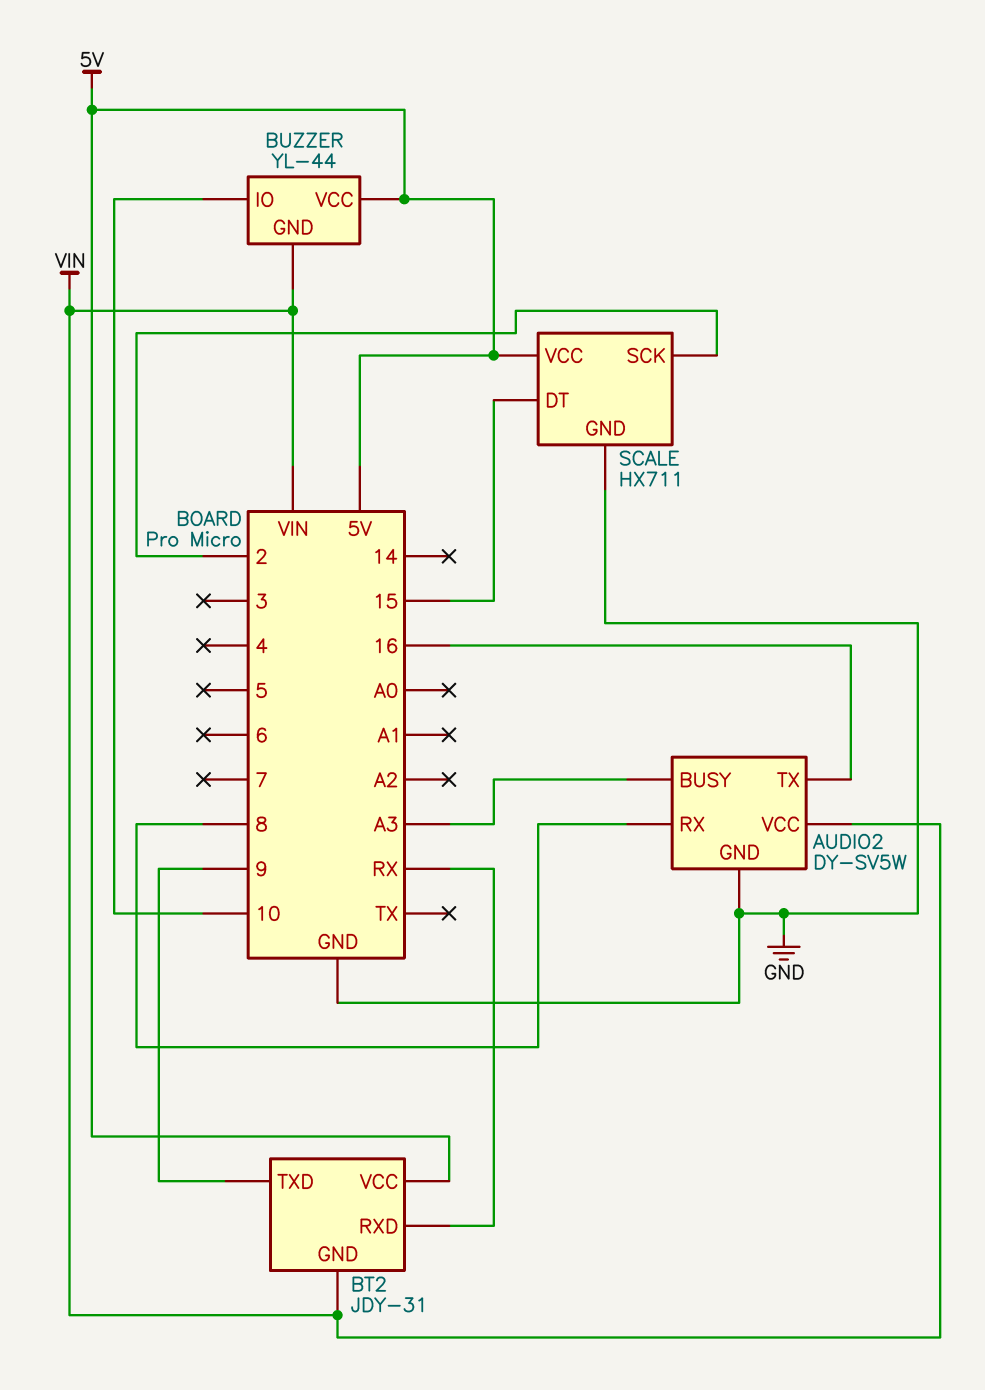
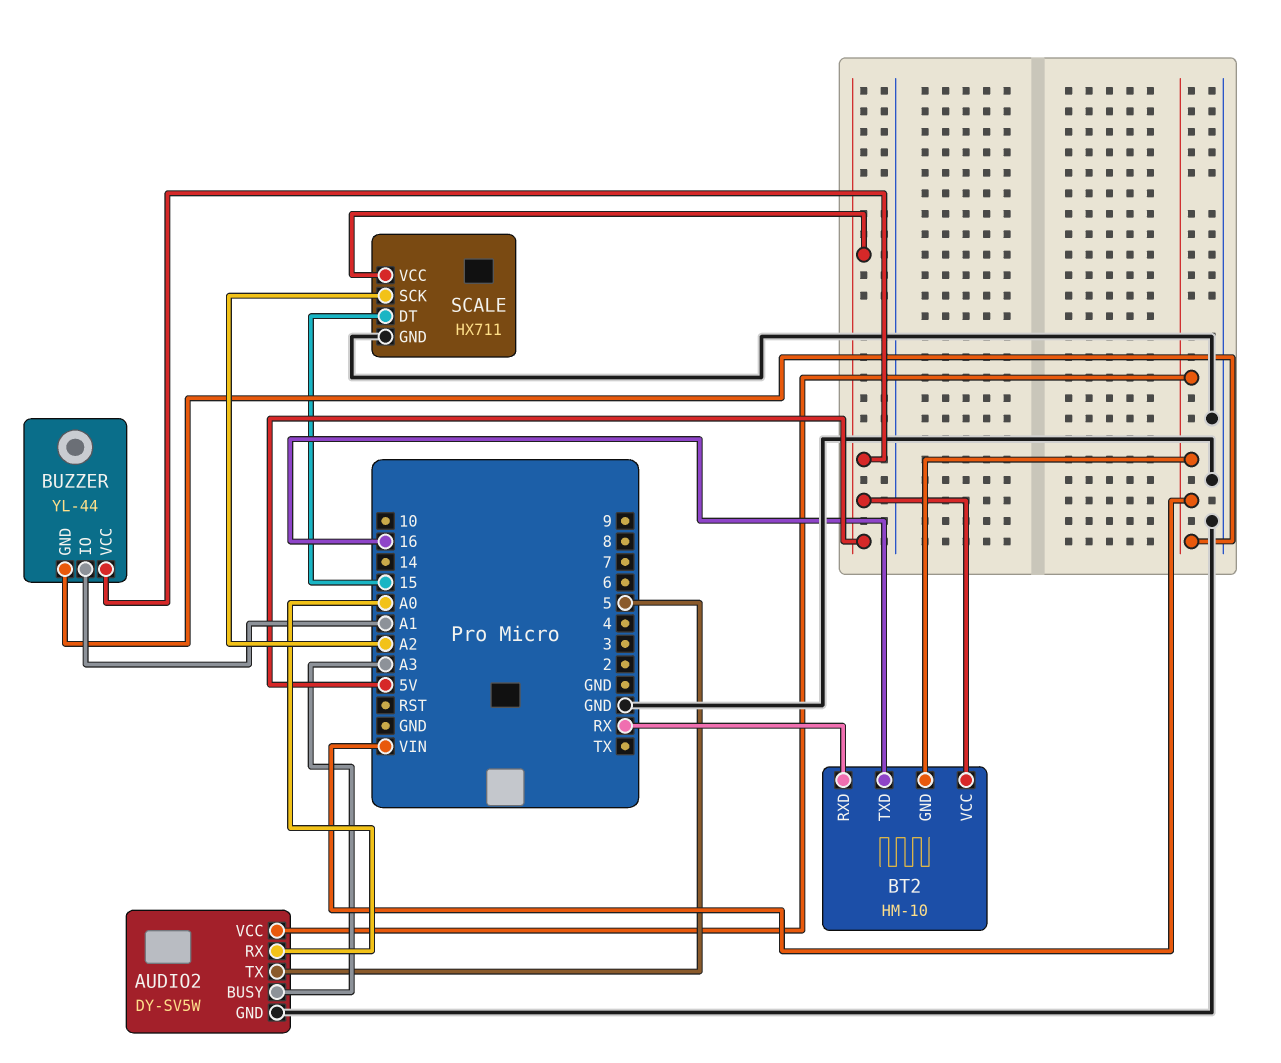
AUDIO2 pin RX: 8 -> A0
AUDIO2 pin TX: 16 -> 5
BT2: JDY-31 -> HM-10
BT2 pin TXD: 9 -> 16
BUZZER pin IO: 10 -> A1
SCALE pin SCK: 2 -> A2

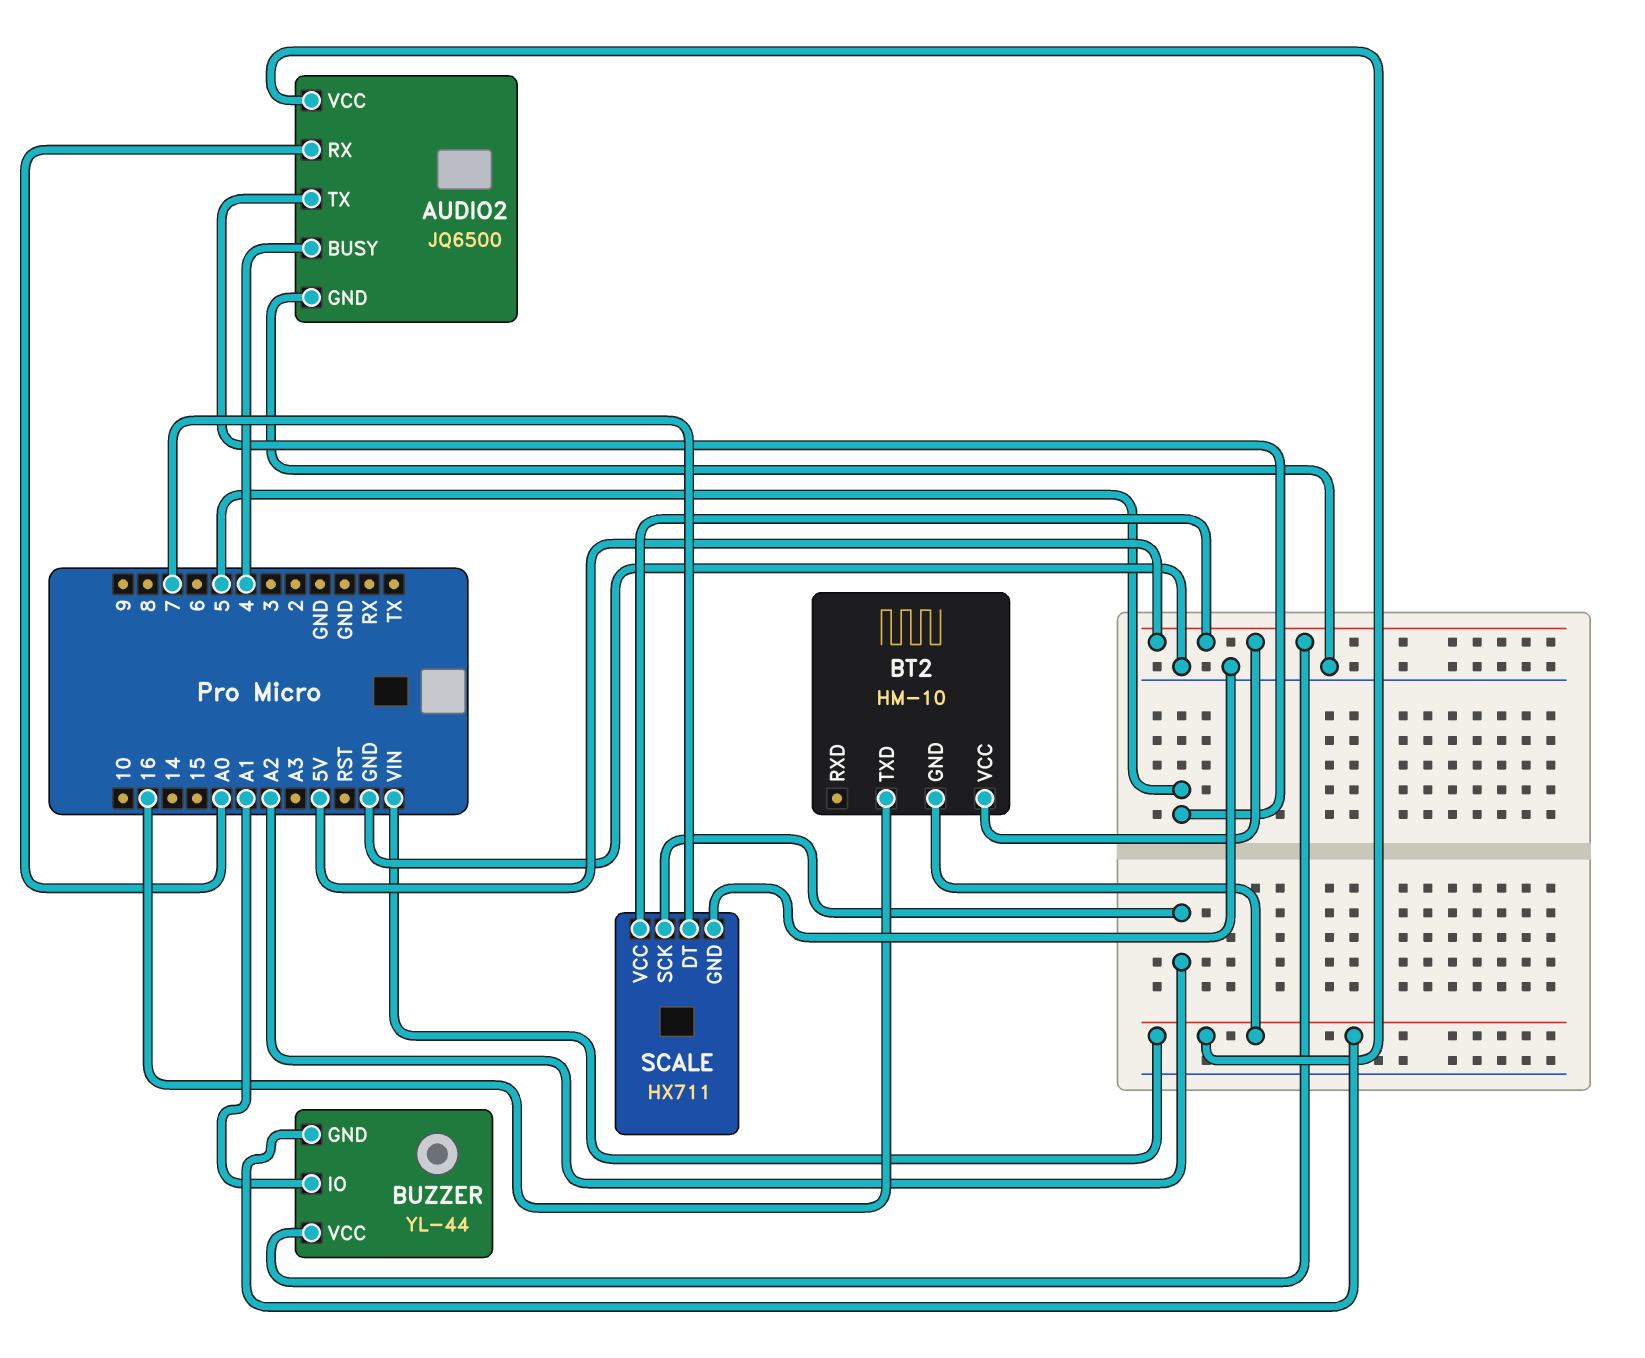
AUDIO2: DY-SV5W -> JQ6500
AUDIO2 pin BUSY: A3 -> 4
BT2 pin RXD: RX -> none
SCALE pin DT: 15 -> 7

